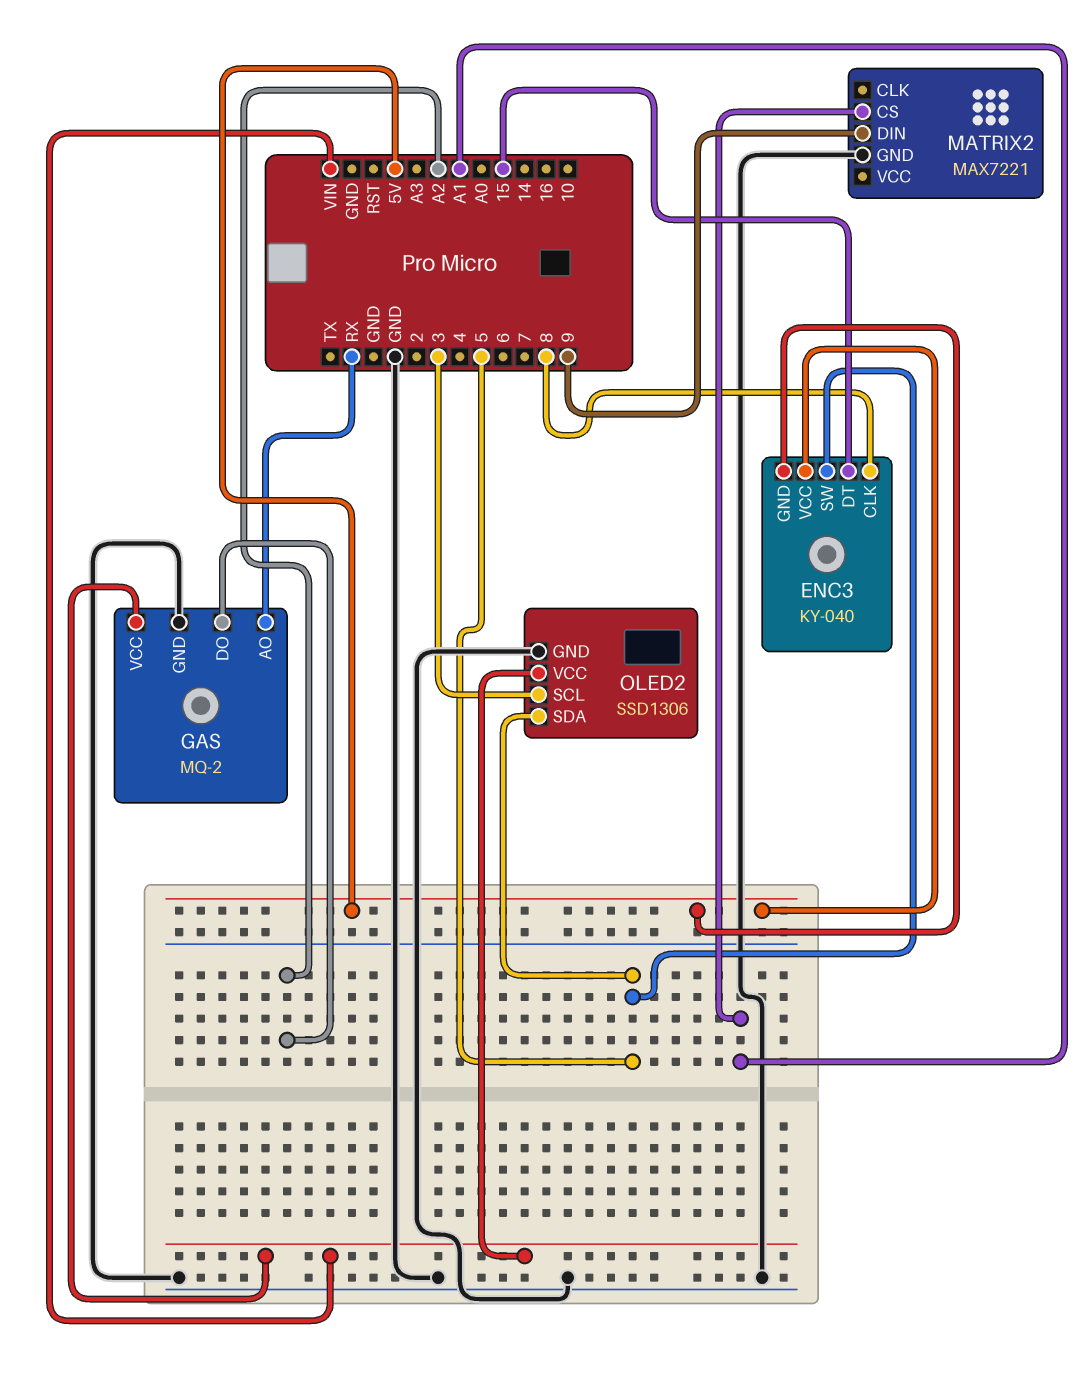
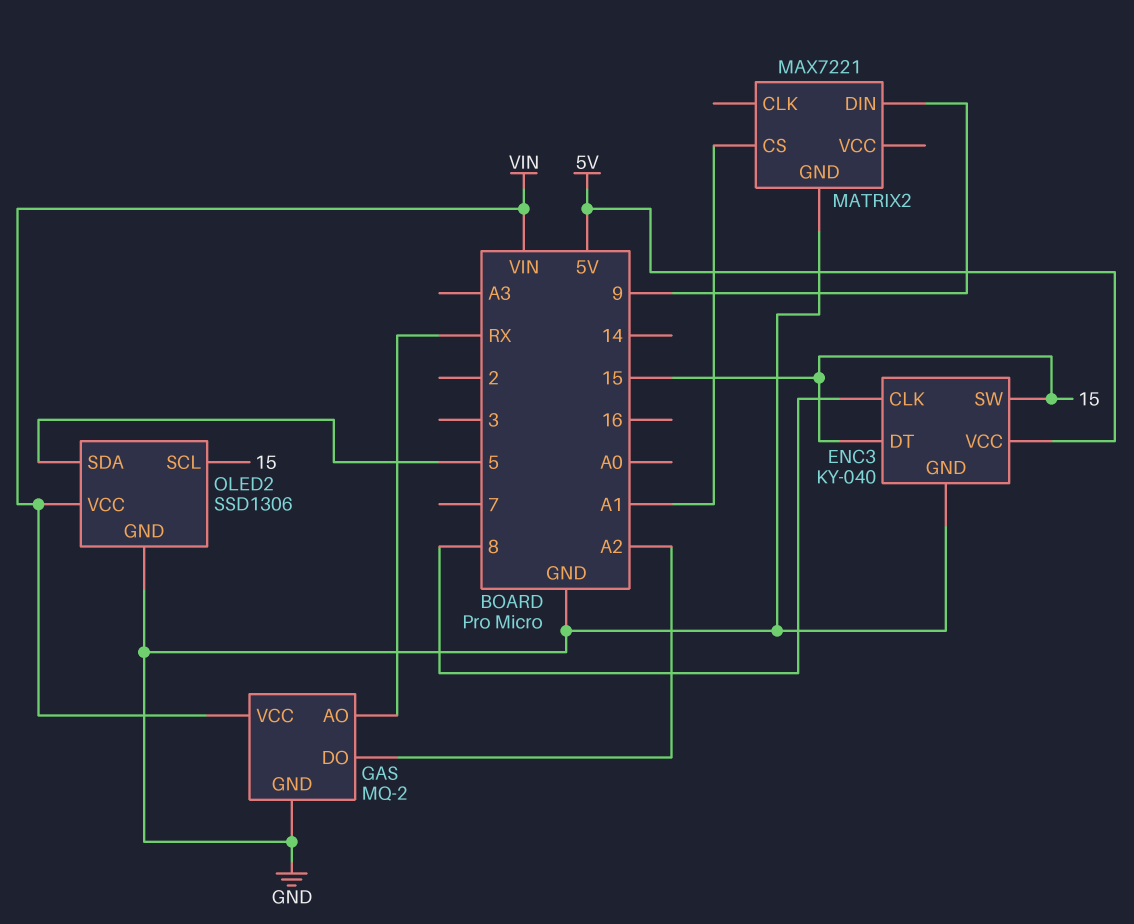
ENC3 pin GND: 5V -> GND
ENC3 pin SW: 5 -> 15
OLED2 pin SCL: 3 -> 15

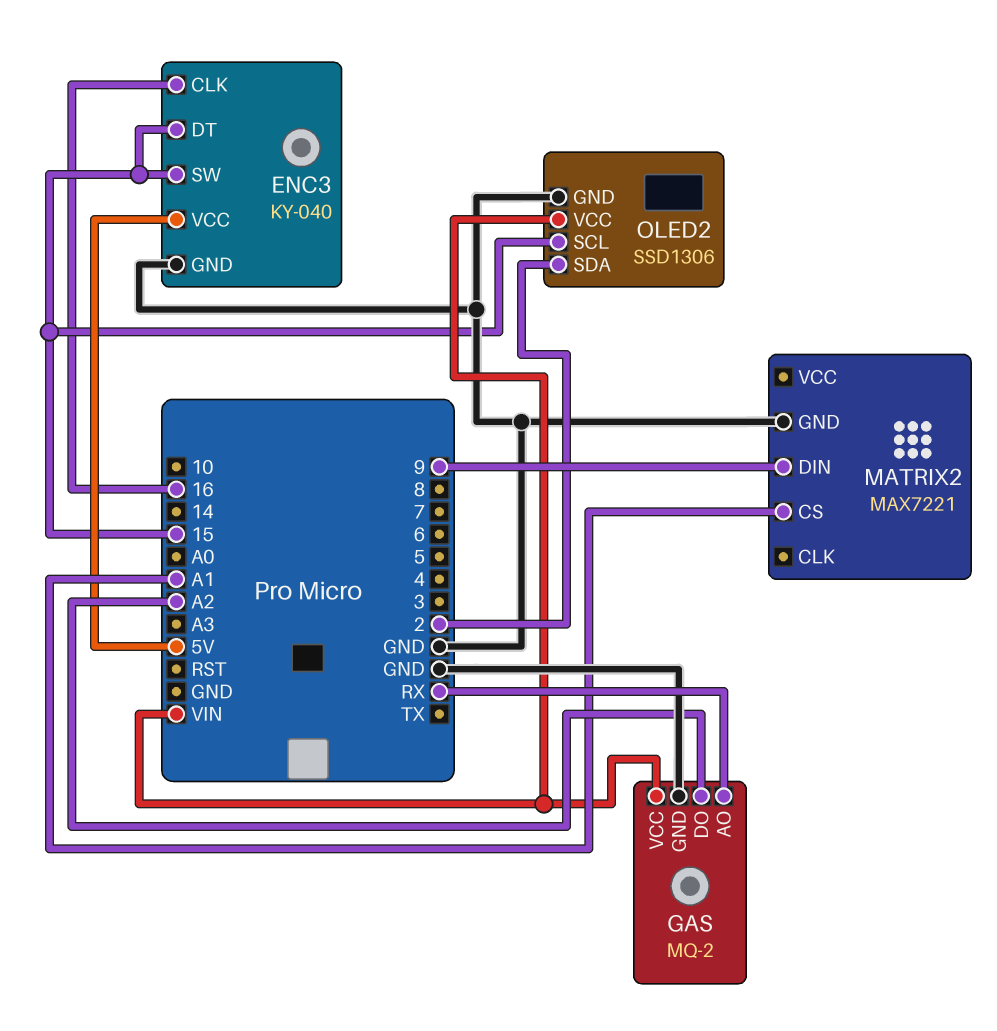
ENC3 pin CLK: 8 -> 16
OLED2 pin SDA: 5 -> 2

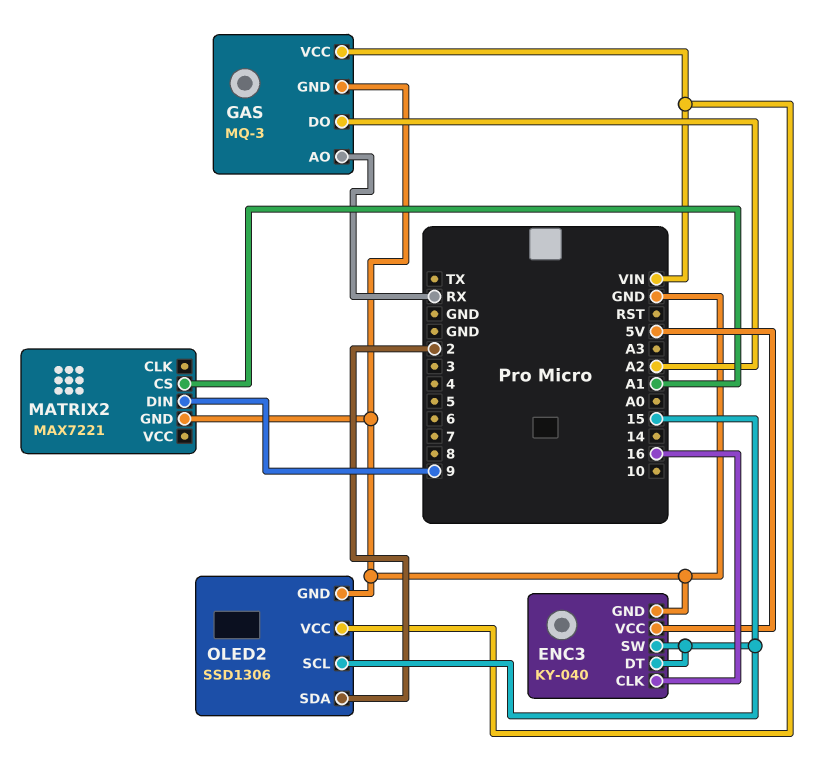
GAS: MQ-2 -> MQ-3

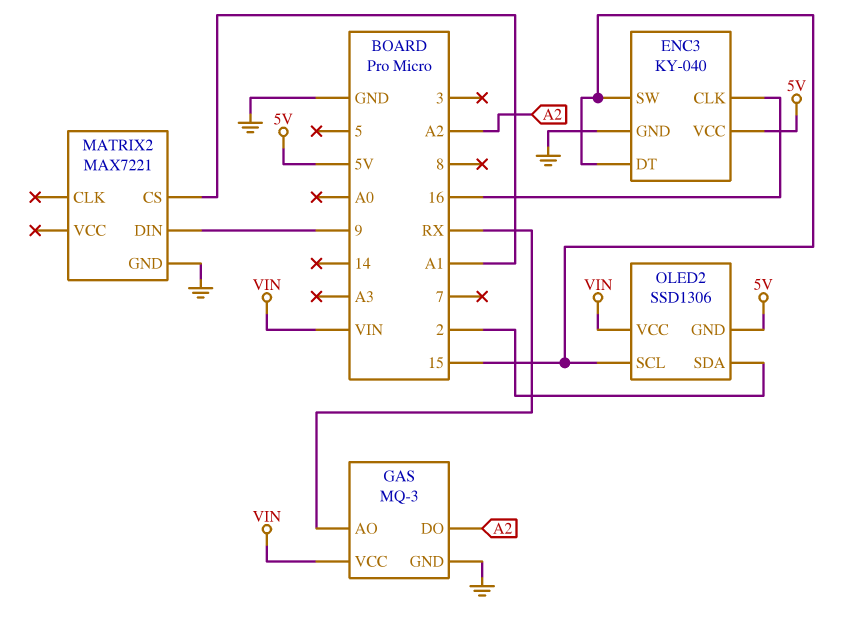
OLED2 pin GND: GND -> 5V

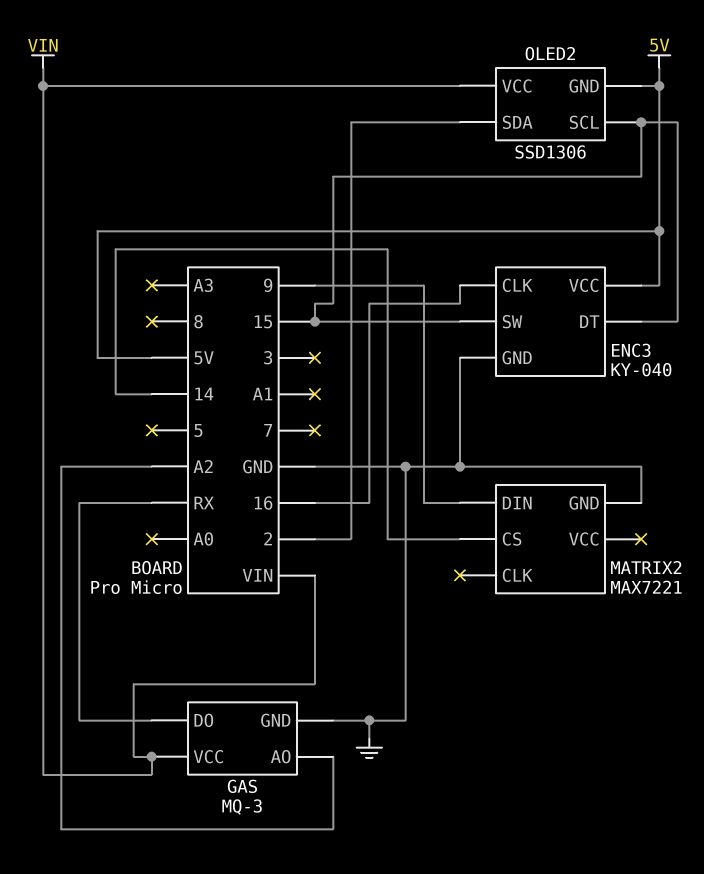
GAS pin AO: RX -> A2
GAS pin DO: A2 -> RX
MATRIX2 pin CS: A1 -> 14

